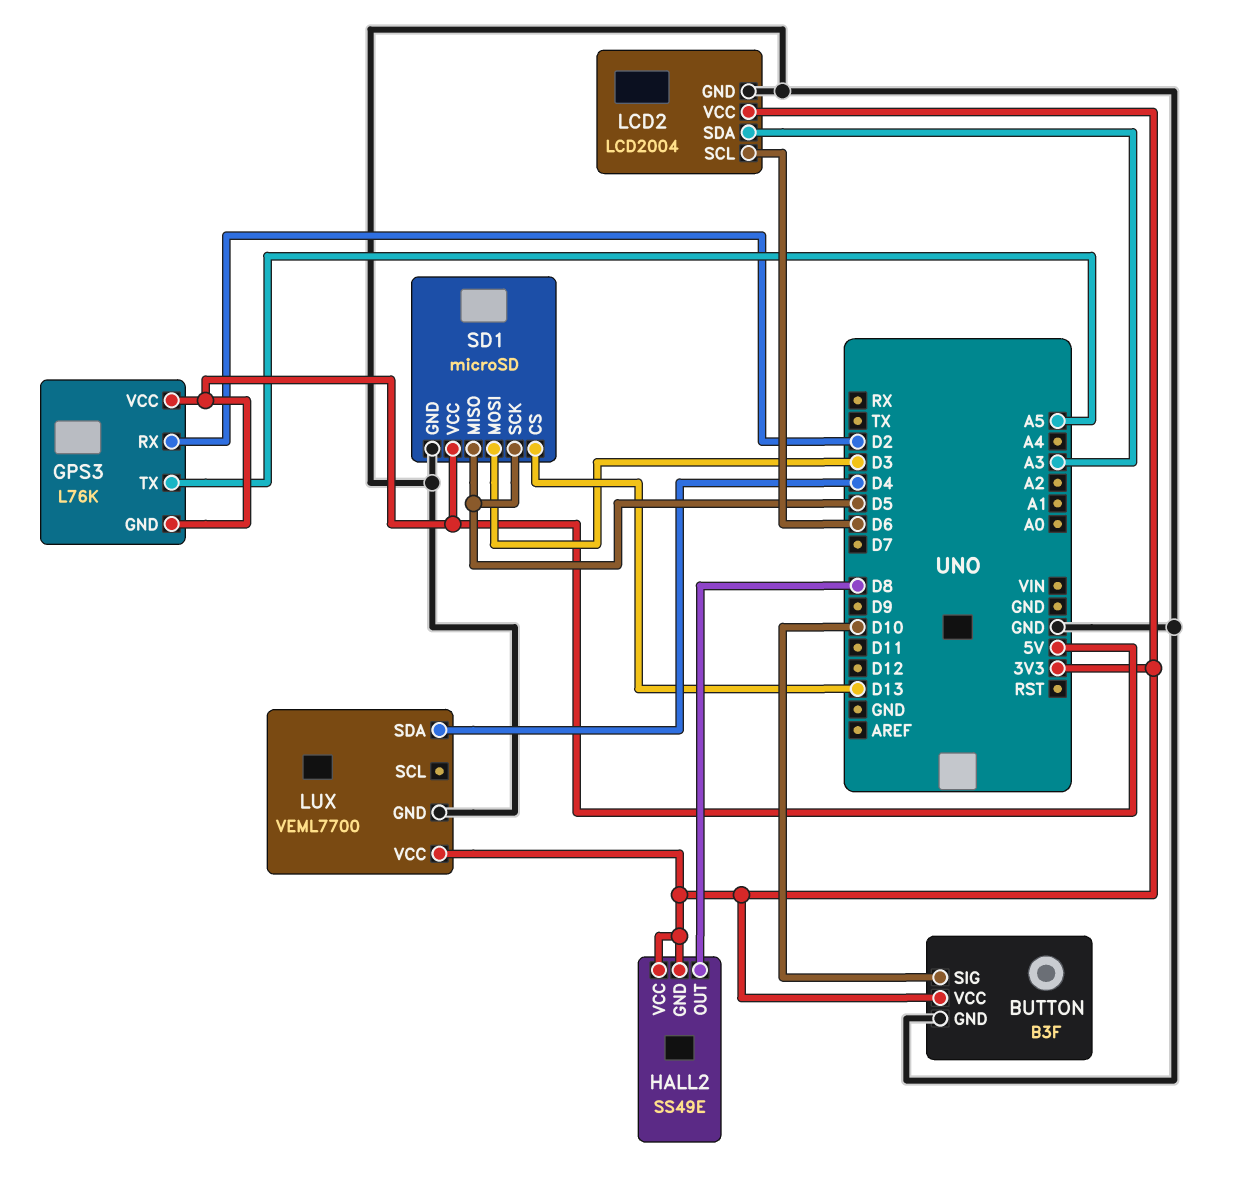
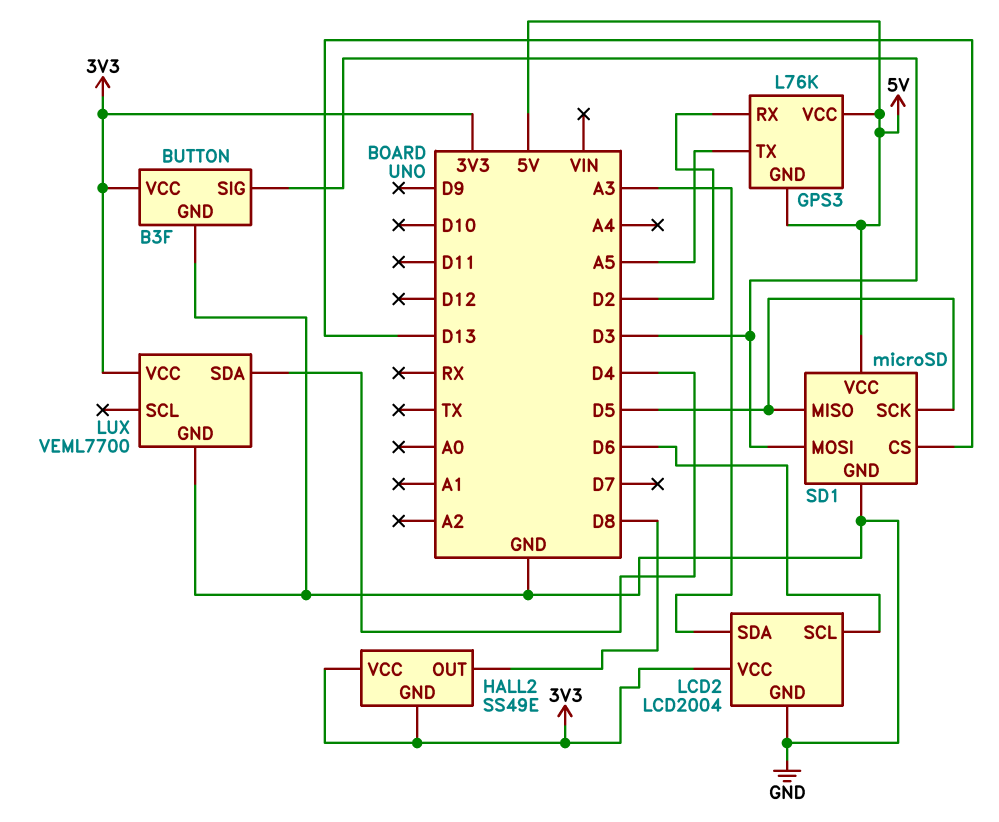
BUTTON pin SIG: D10 -> D3

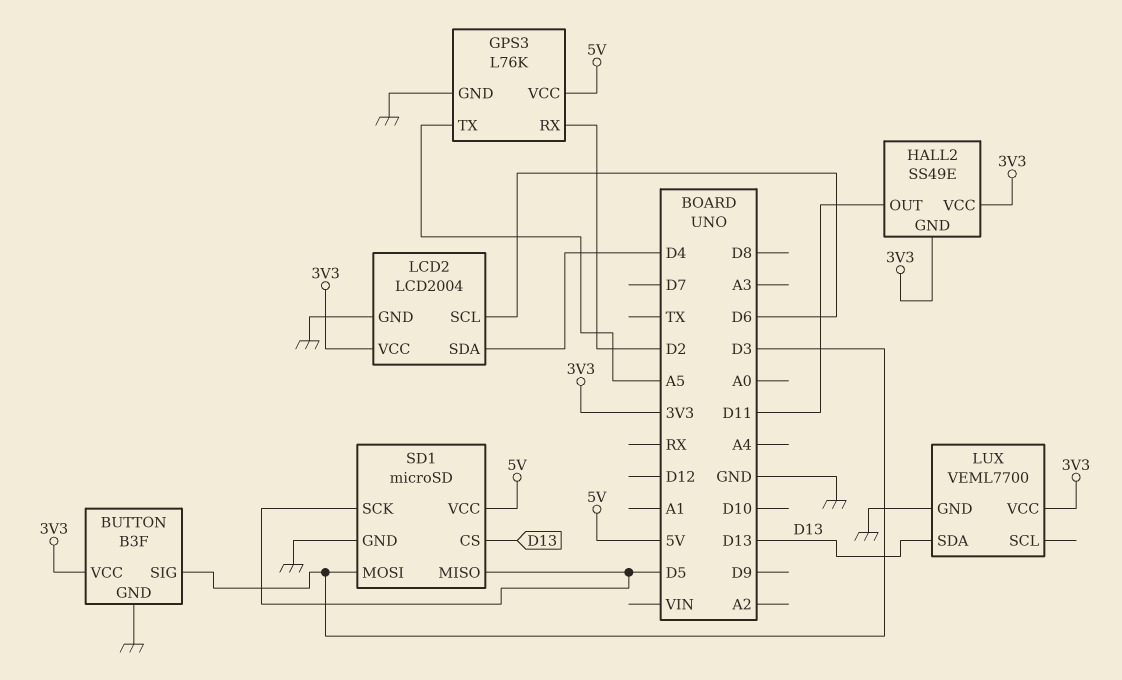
GPS3 pin GND: 5V -> GND
HALL2 pin OUT: D8 -> D11
LCD2 pin SDA: A3 -> D4
LUX pin SDA: D4 -> D13

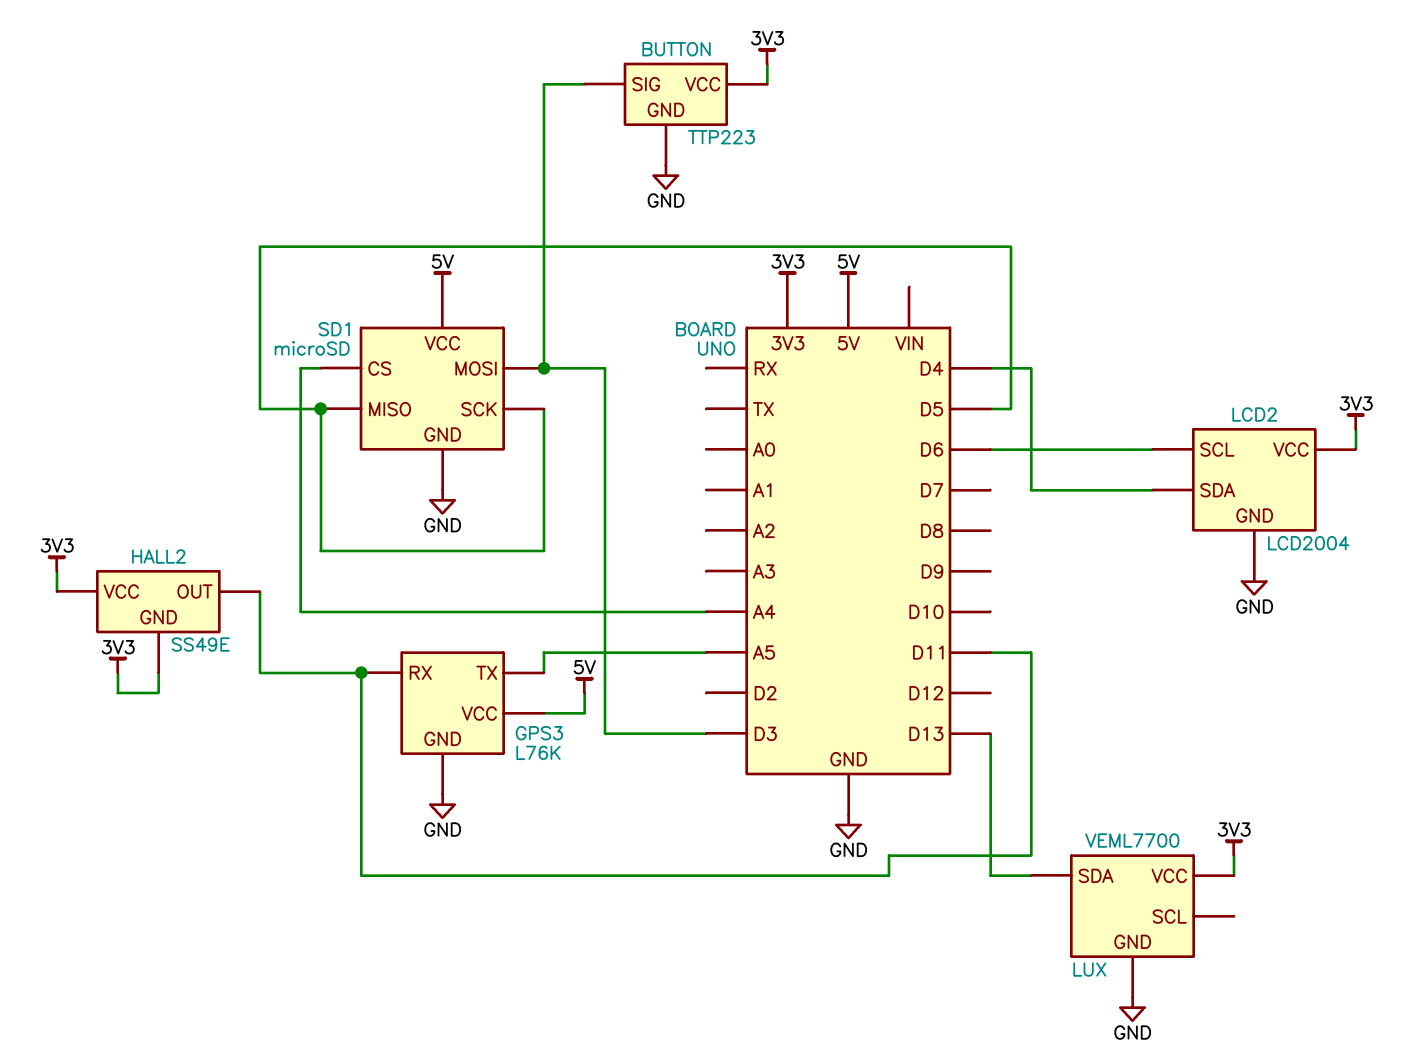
BUTTON: B3F -> TTP223
GPS3 pin RX: D2 -> D11
SD1 pin CS: D13 -> A4

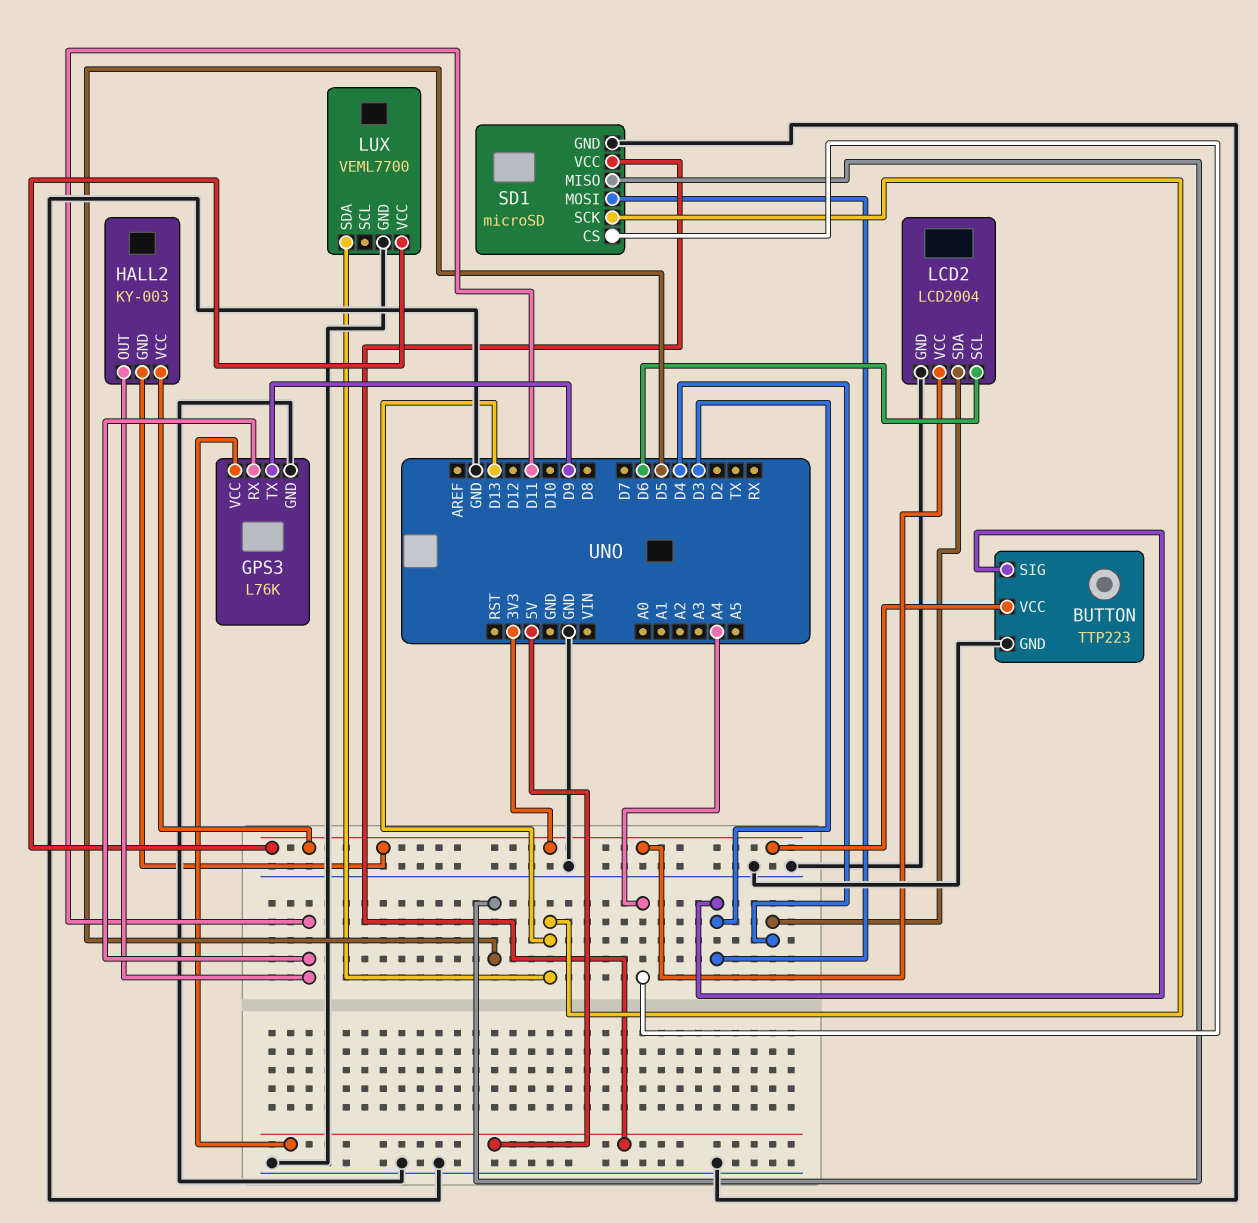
GPS3 pin TX: A5 -> D9
HALL2: SS49E -> KY-003
SD1 pin SCK: D5 -> D13

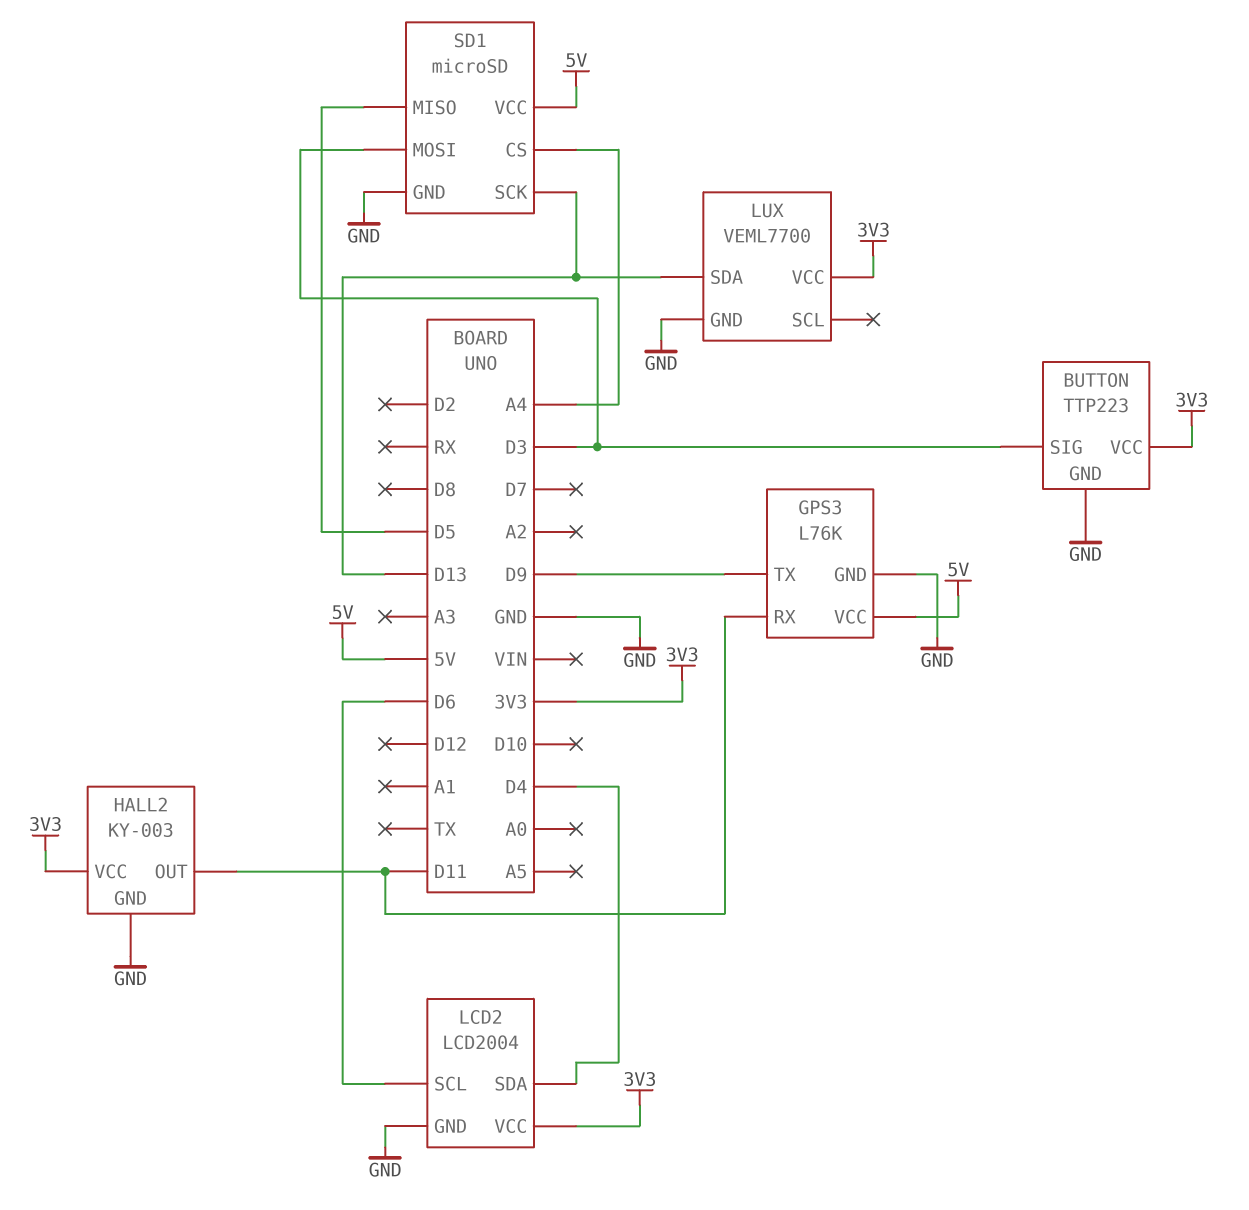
HALL2 pin GND: 3V3 -> GND

